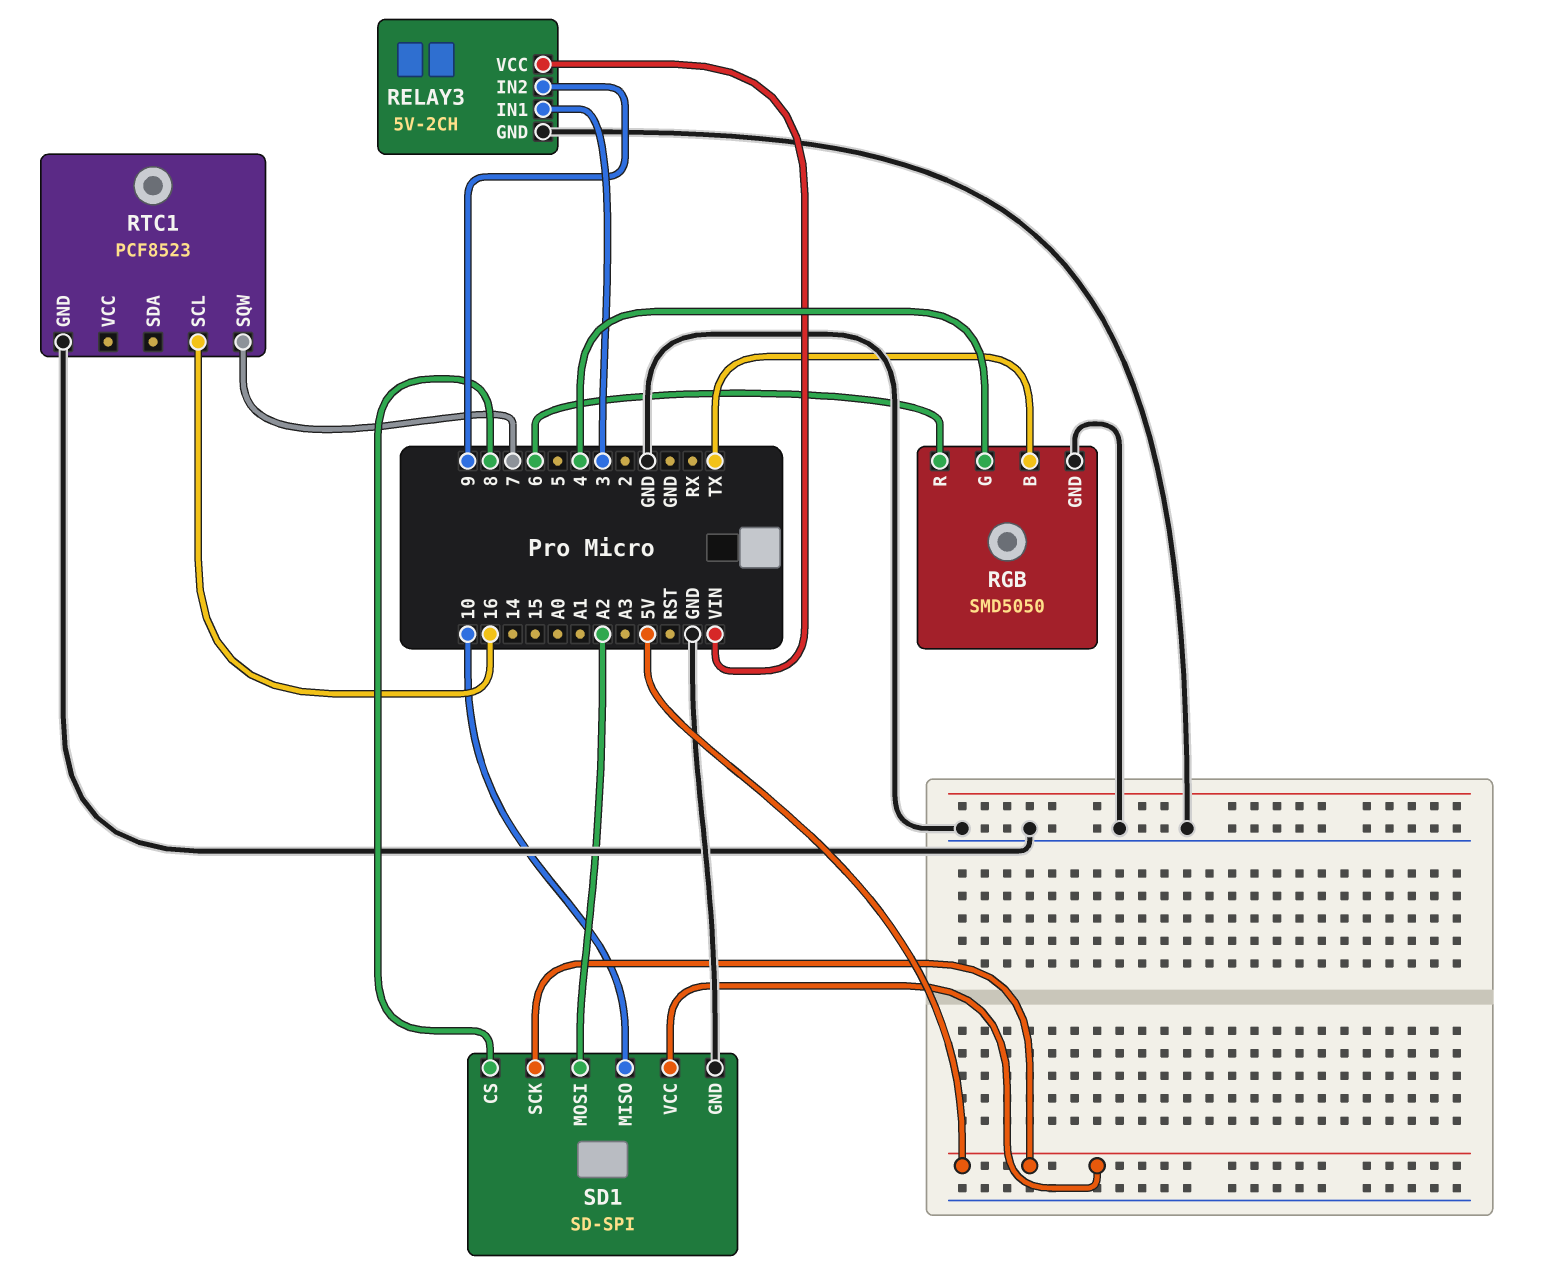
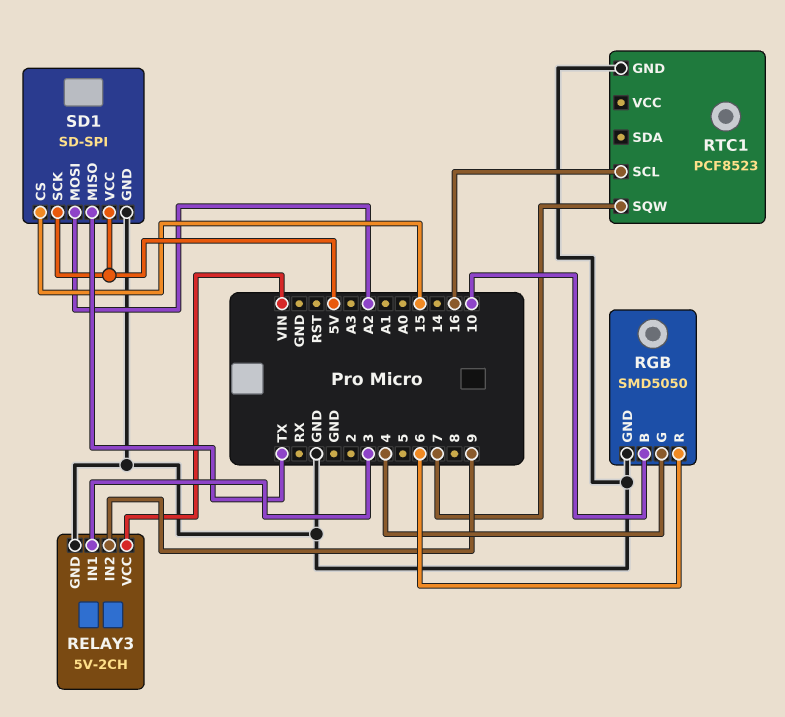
RGB pin B: TX -> 10
SD1 pin CS: 8 -> 15
SD1 pin MISO: 10 -> TX

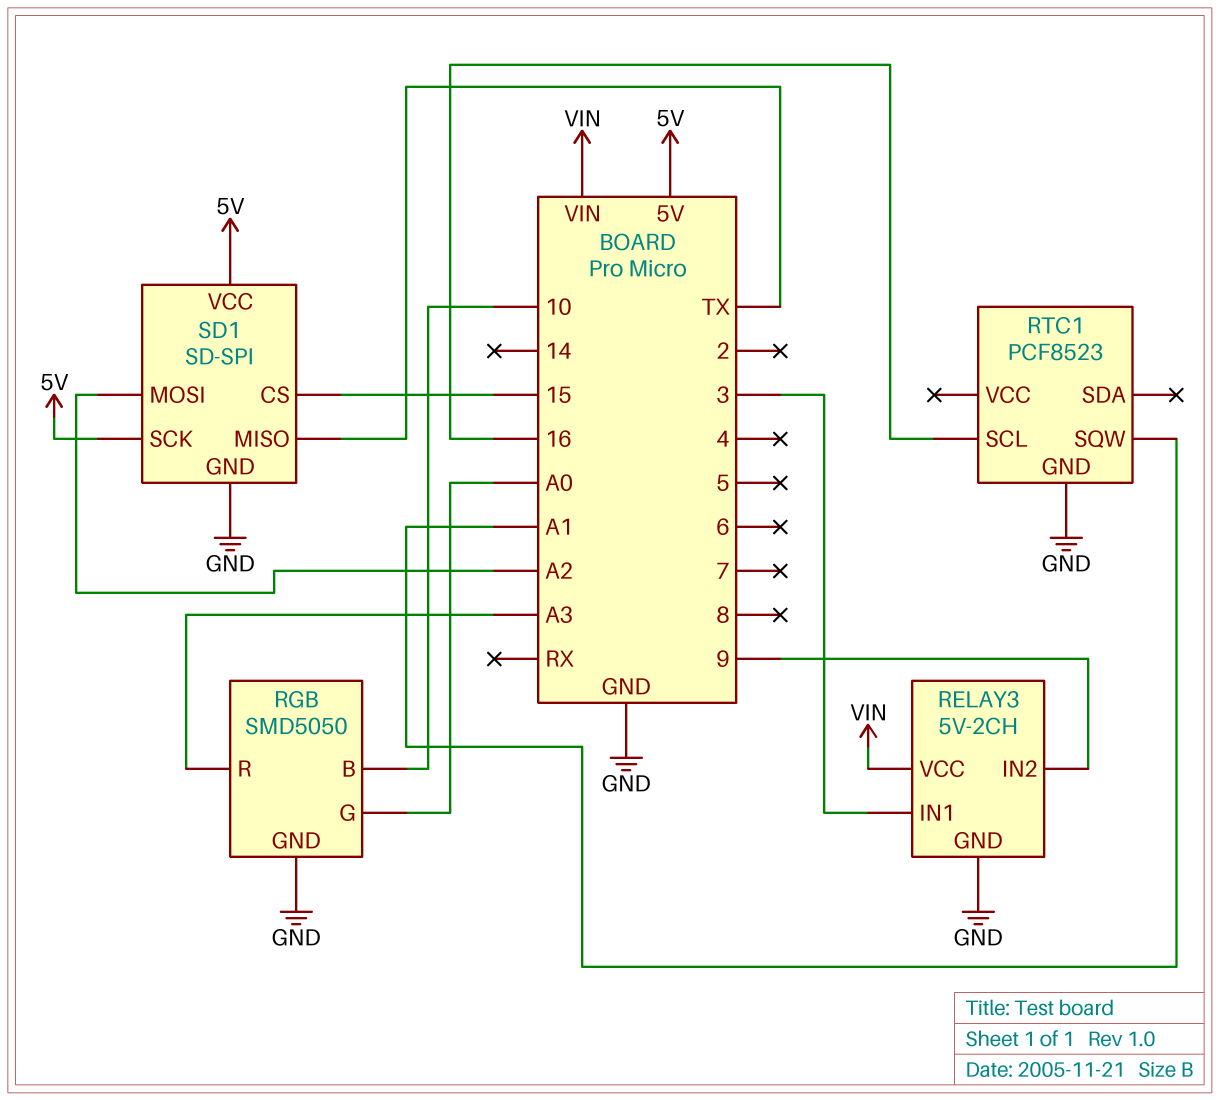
RGB pin G: 4 -> A0
RGB pin R: 6 -> A3
RTC1 pin SQW: 7 -> A1

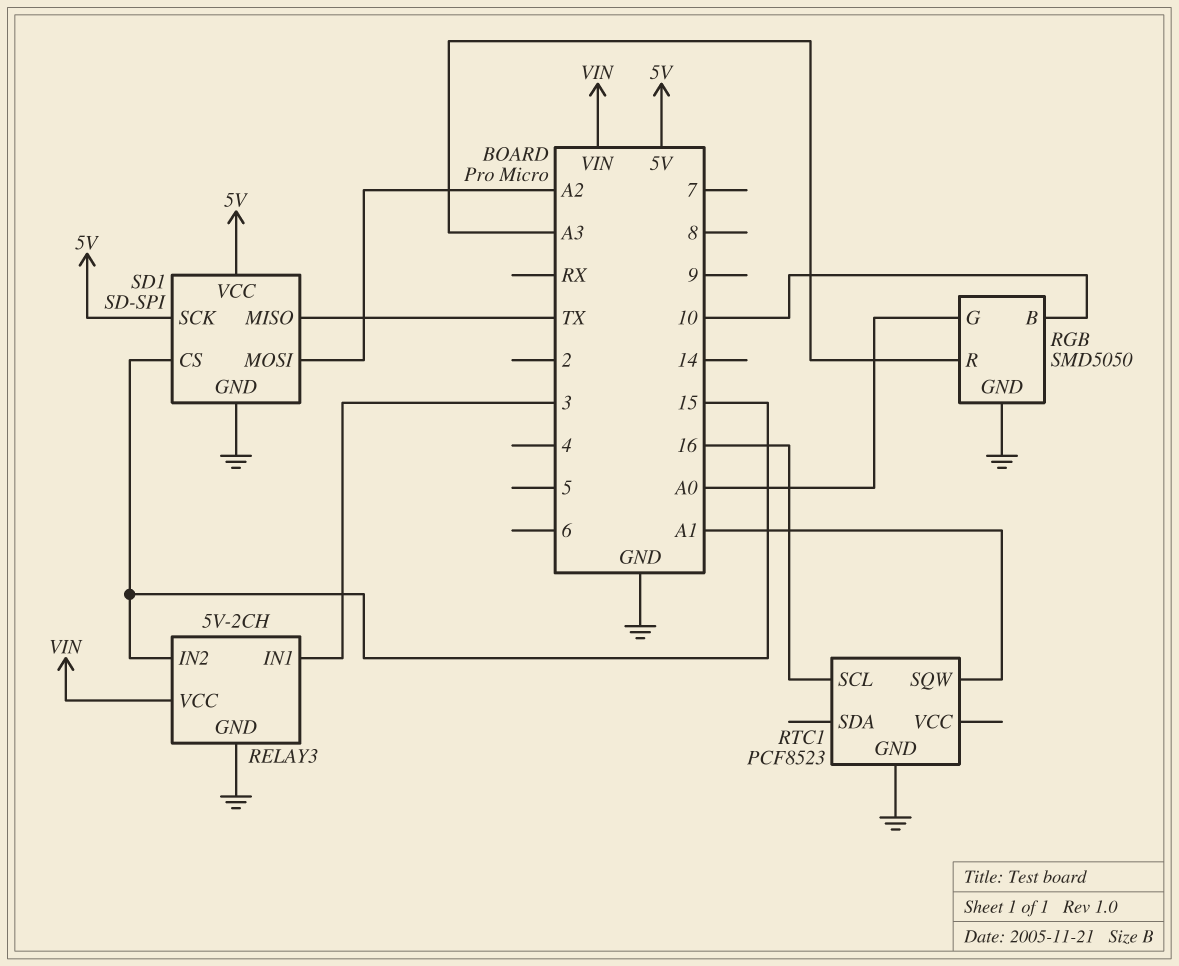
RELAY3 pin IN2: 9 -> 15

